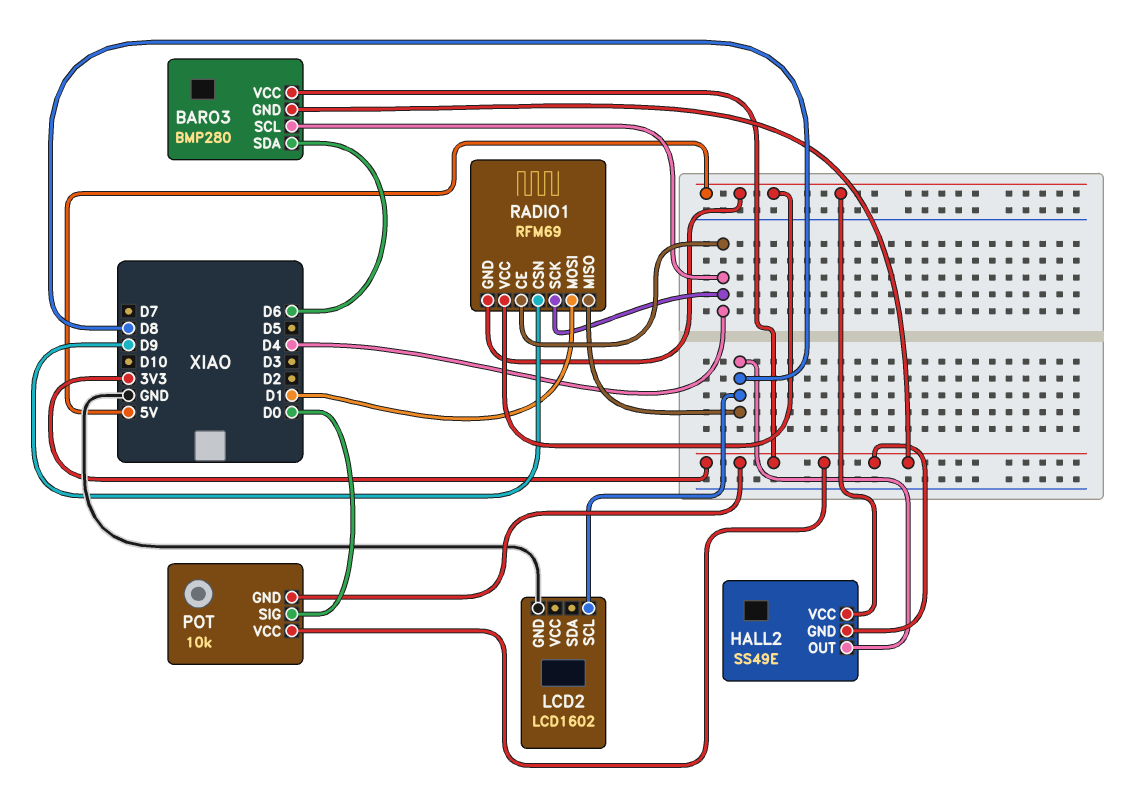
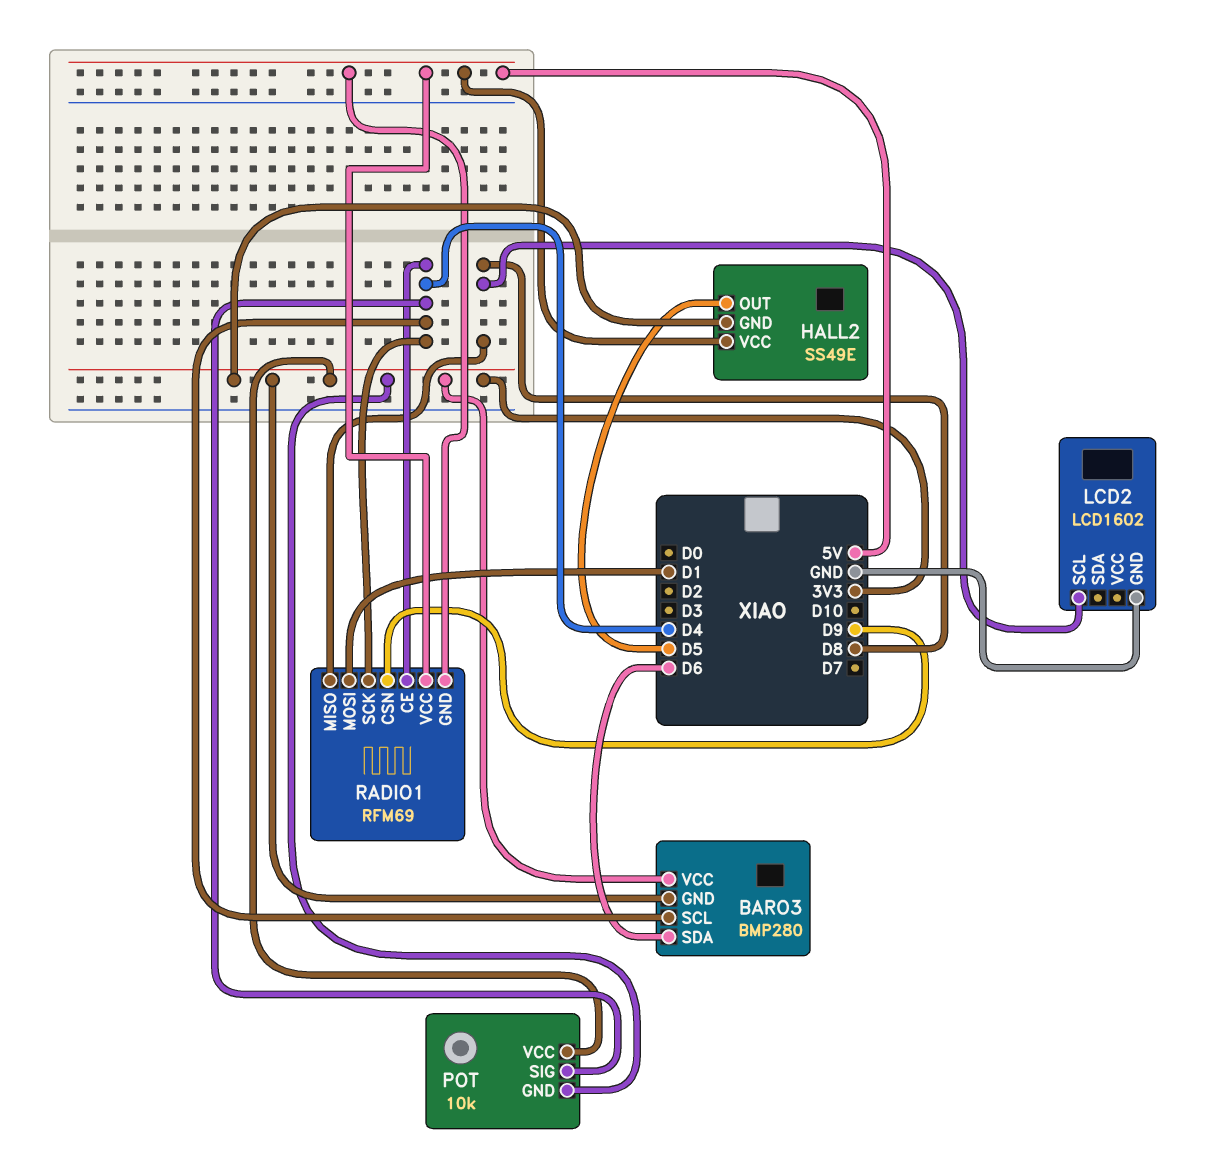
HALL2 pin OUT: D8 -> D5
POT pin SIG: D0 -> D4

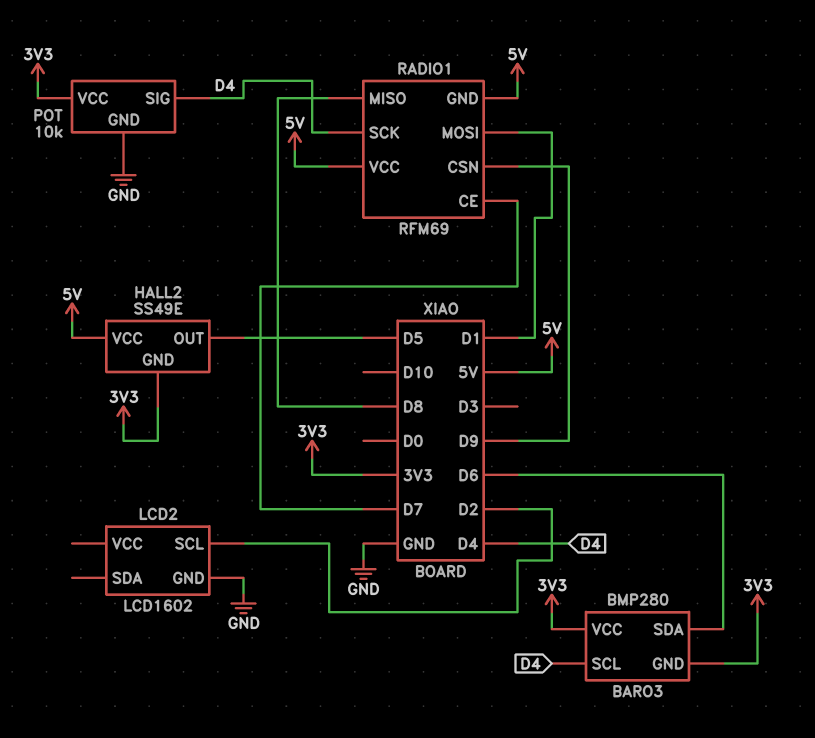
LCD2 pin SCL: D8 -> D2
POT pin GND: 3V3 -> GND
RADIO1 pin CE: D4 -> D7

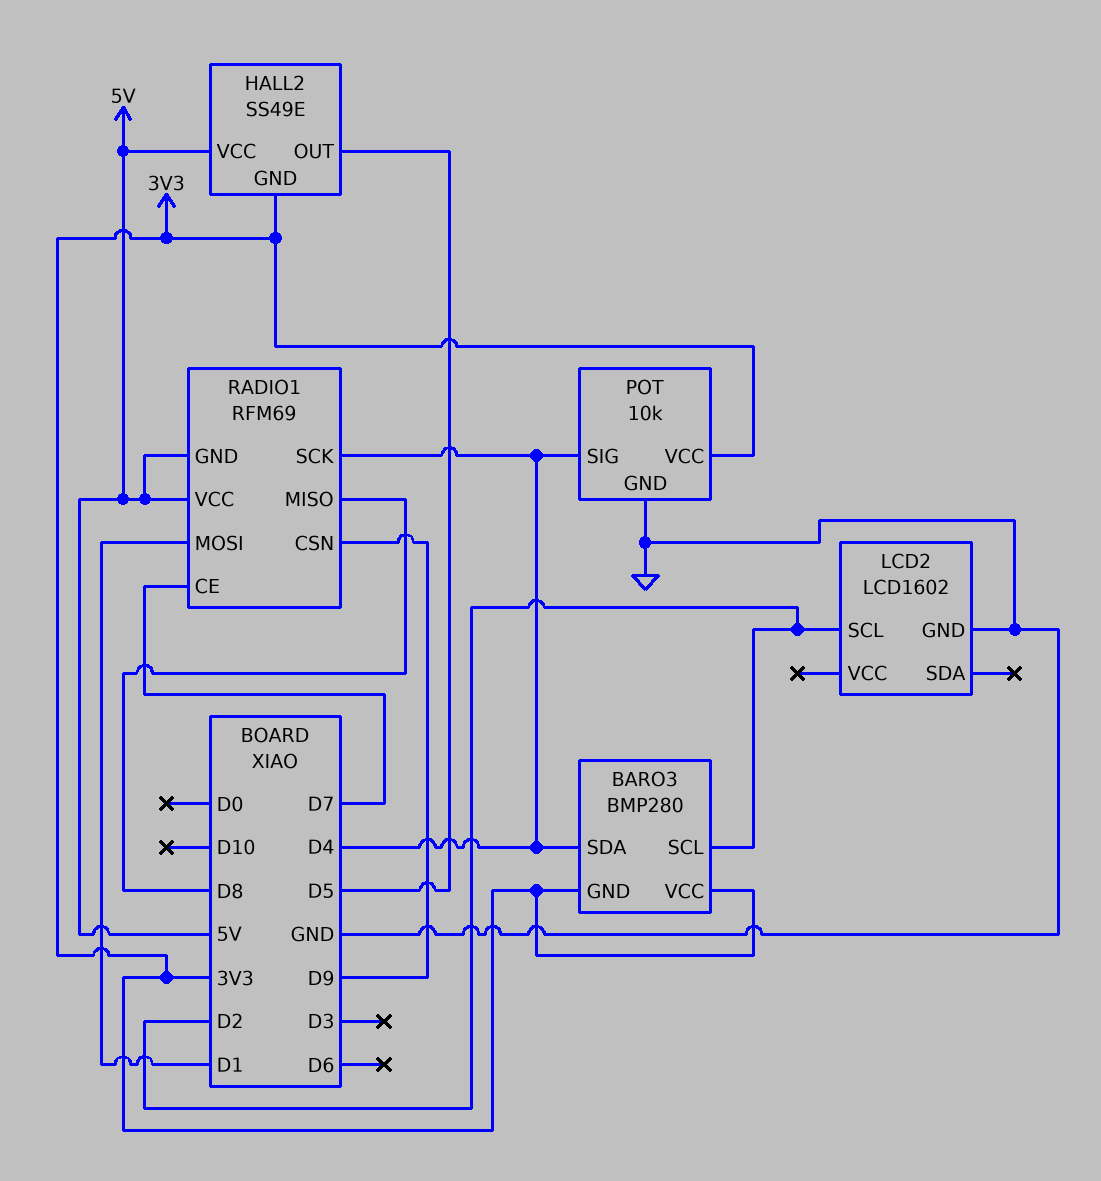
BARO3 pin SCL: D4 -> D2
BARO3 pin SDA: D6 -> D4

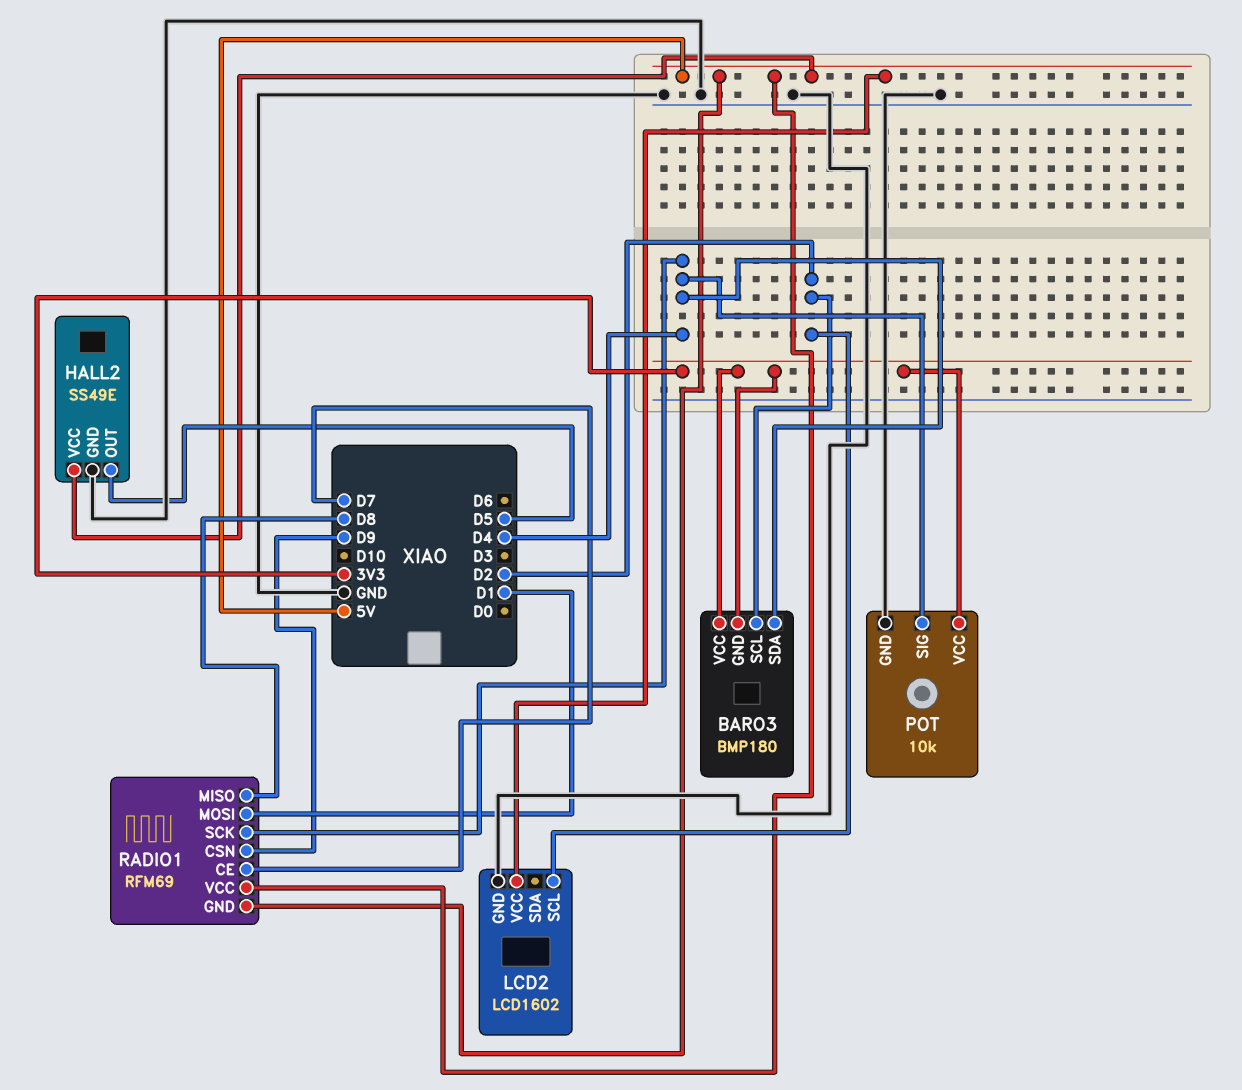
BARO3: BMP280 -> BMP180
HALL2 pin GND: 3V3 -> GND
LCD2 pin VCC: none -> 5V

